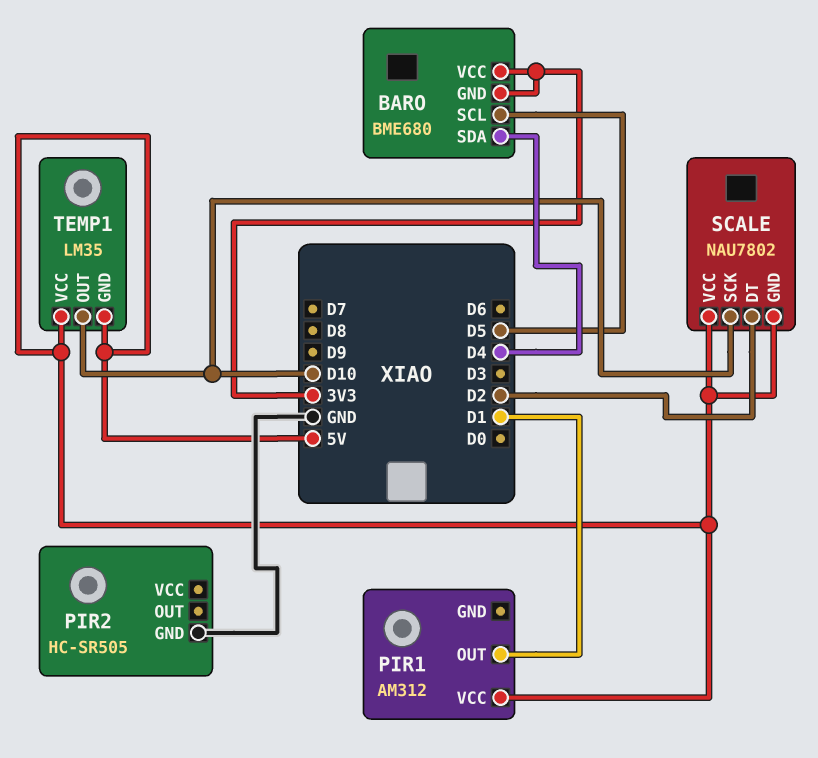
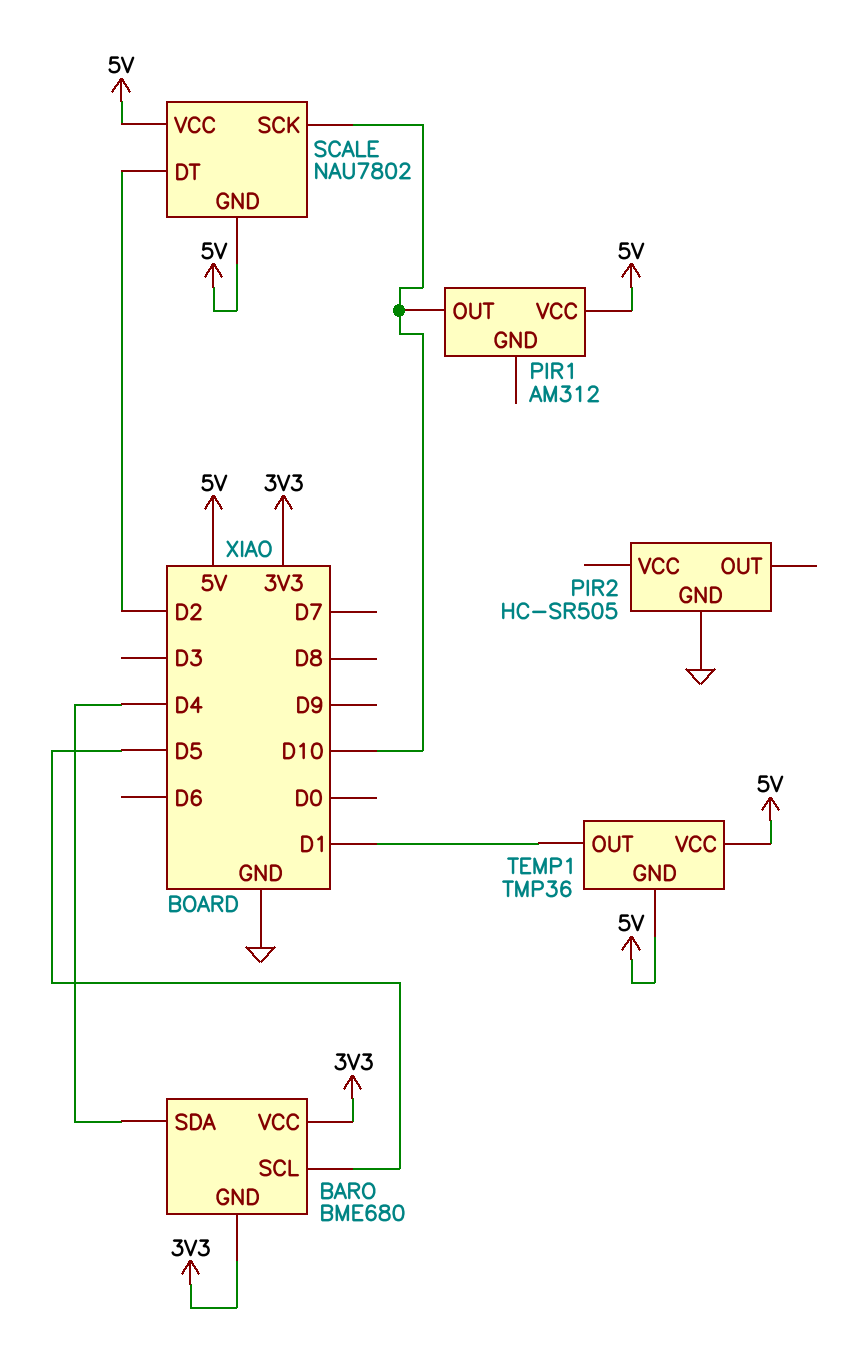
PIR1 pin OUT: D1 -> D10
TEMP1: LM35 -> TMP36
TEMP1 pin OUT: D10 -> D1

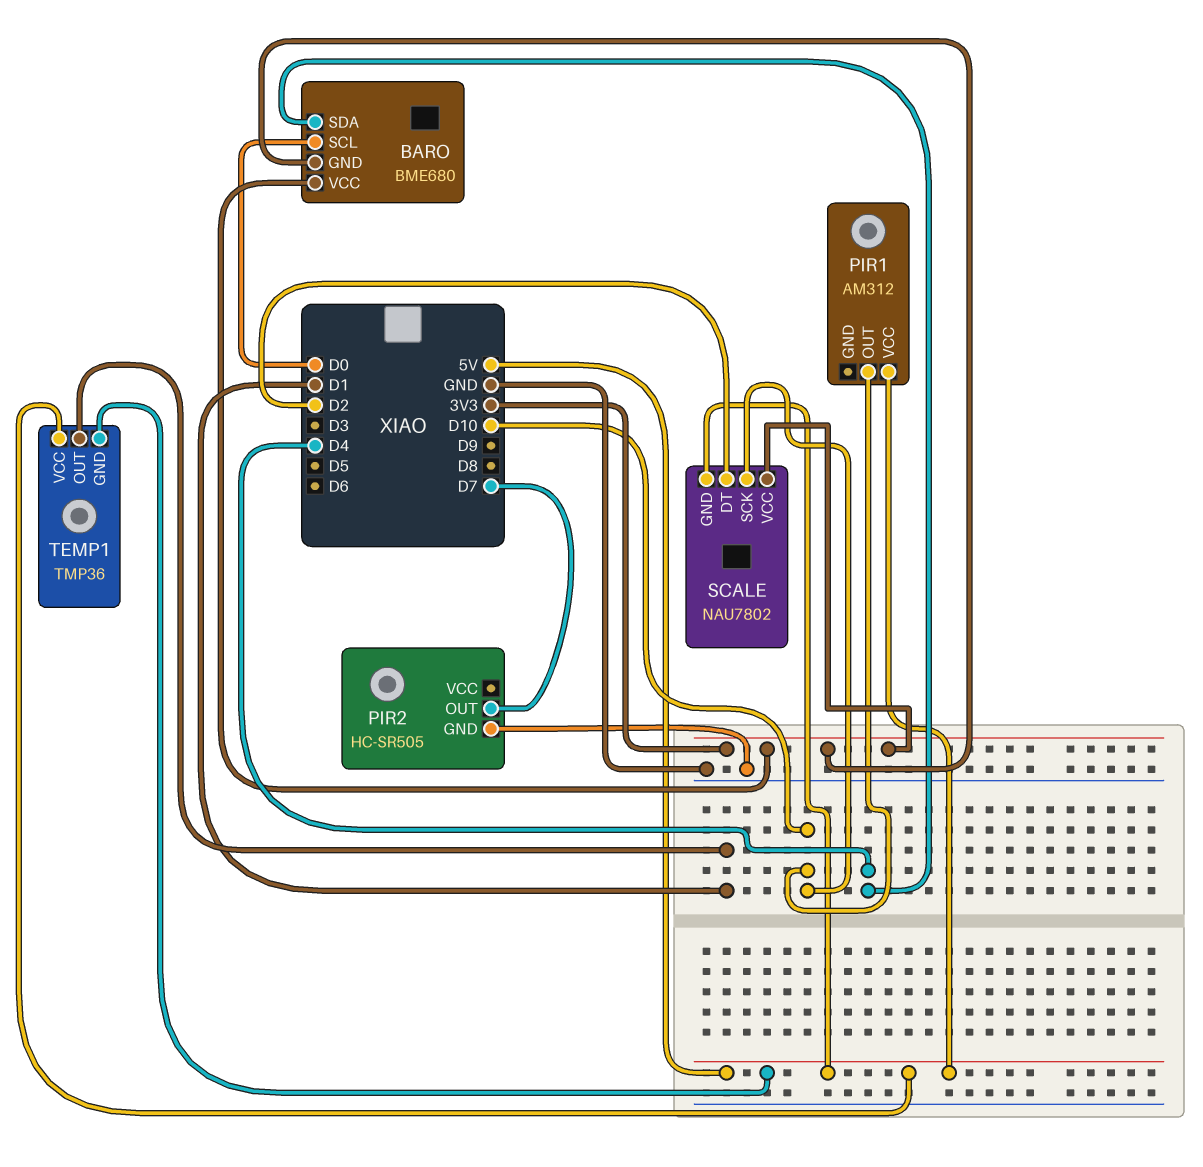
BARO pin SCL: D5 -> D0
PIR2 pin OUT: none -> D7
SCALE pin VCC: 5V -> 3V3

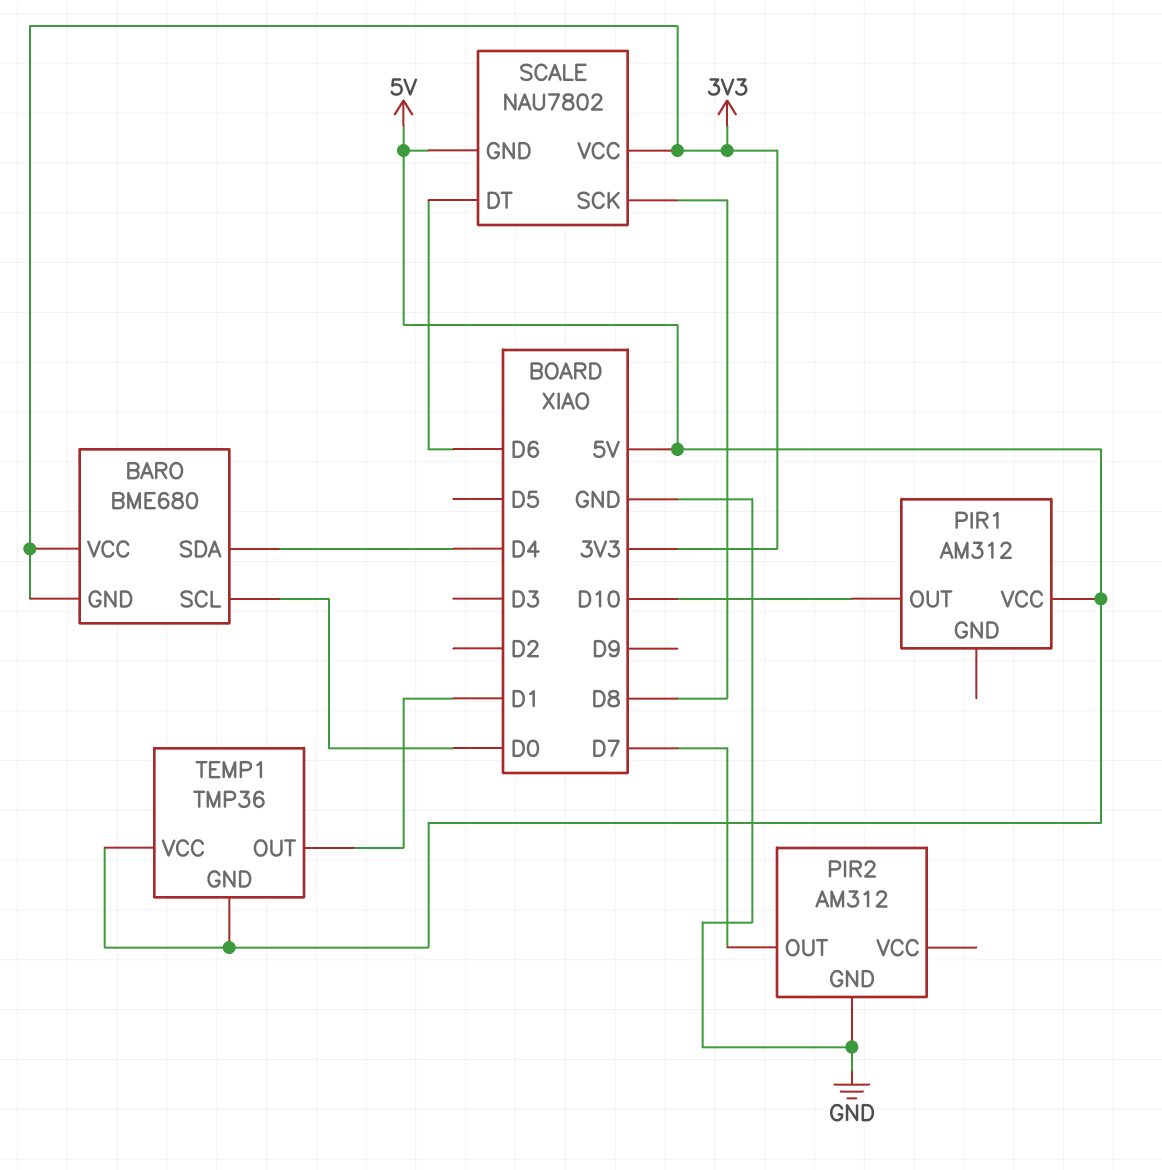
PIR2: HC-SR505 -> AM312
SCALE pin DT: D2 -> D6
SCALE pin SCK: D10 -> D8

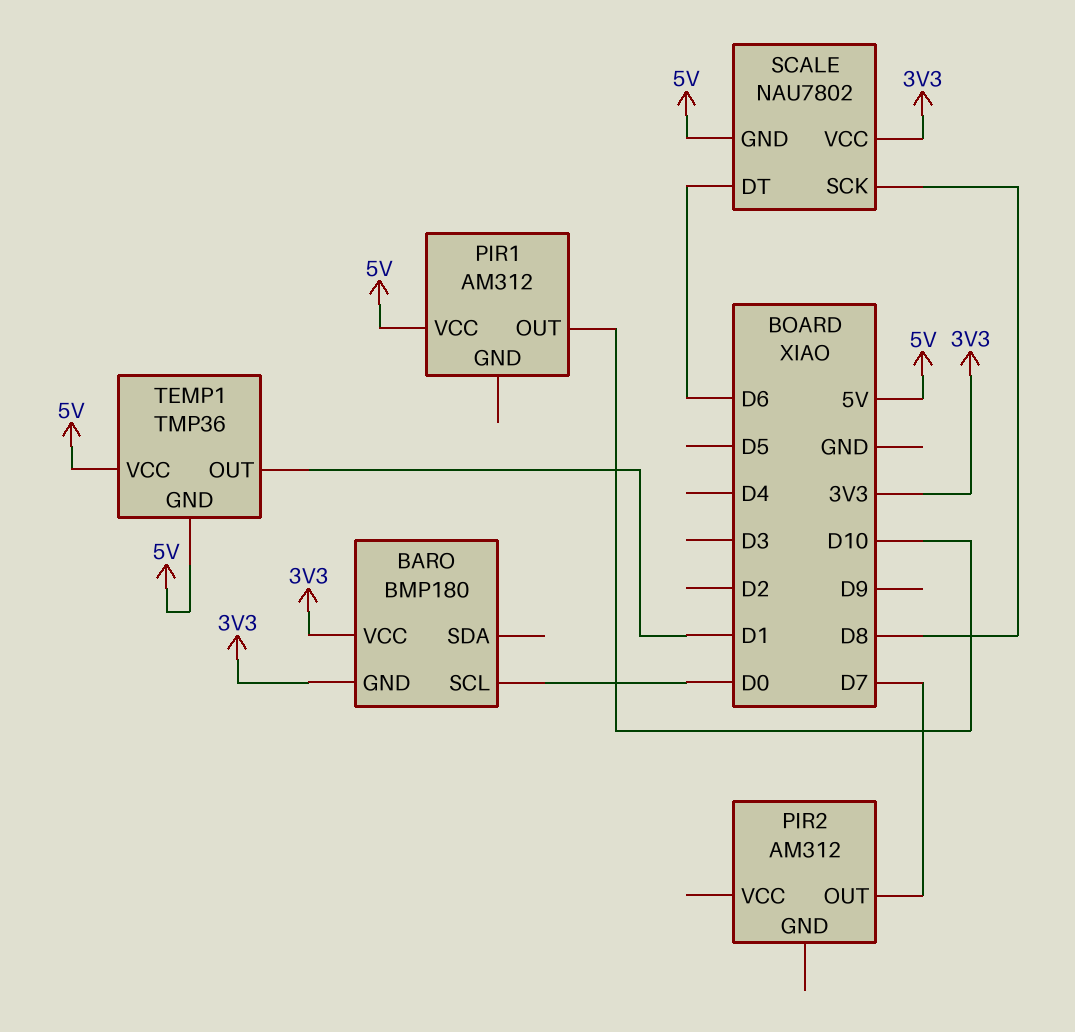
BARO: BME680 -> BMP180
BARO pin SDA: D4 -> none
PIR2 pin GND: GND -> none

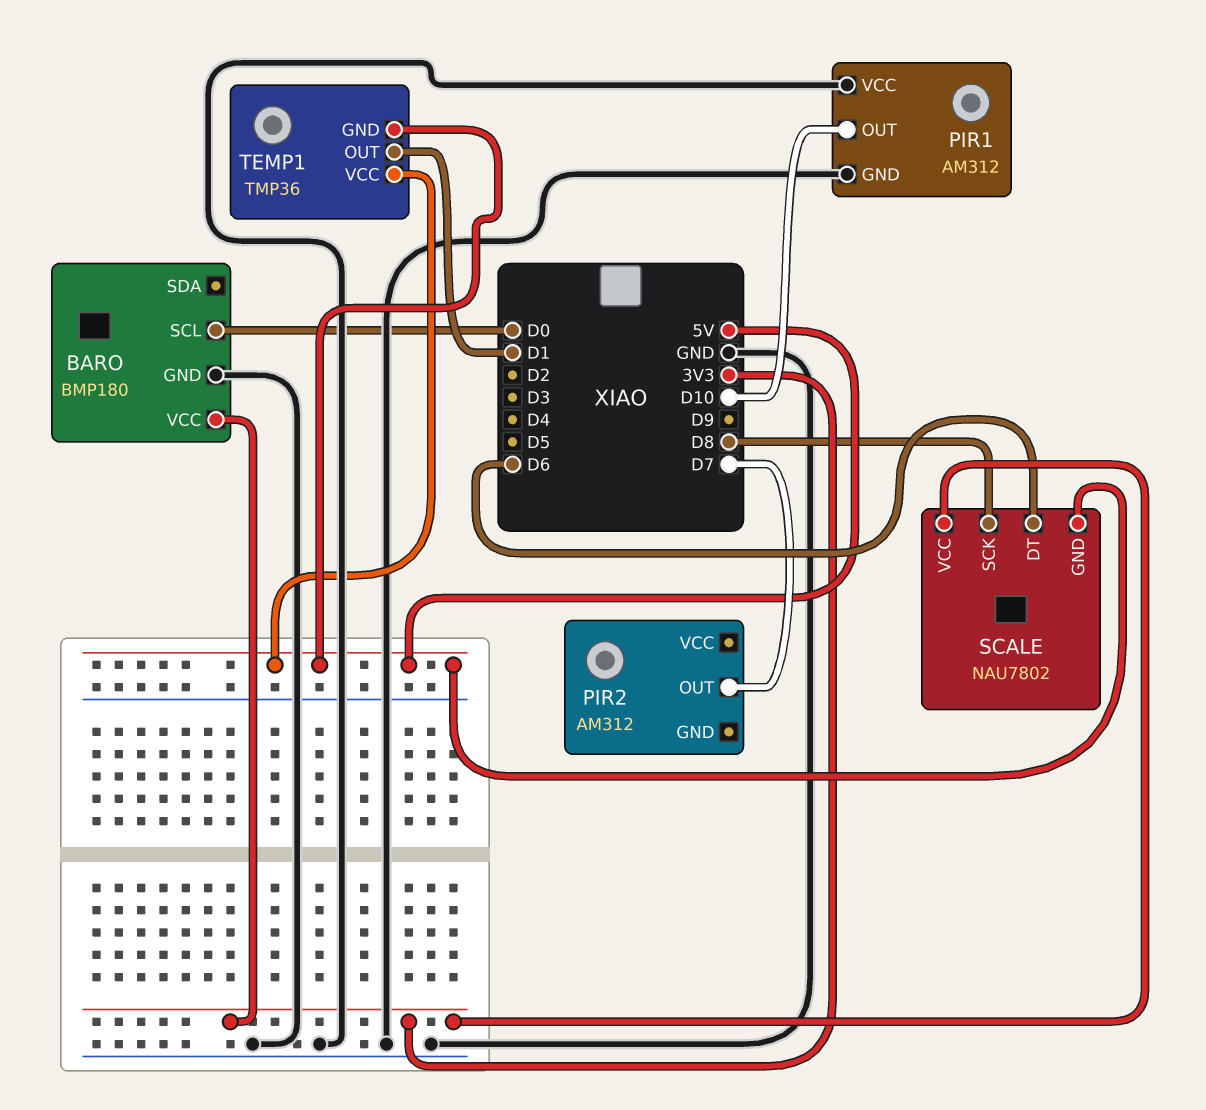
BARO pin GND: 3V3 -> GND
PIR1 pin GND: none -> GND
PIR1 pin VCC: 5V -> GND

